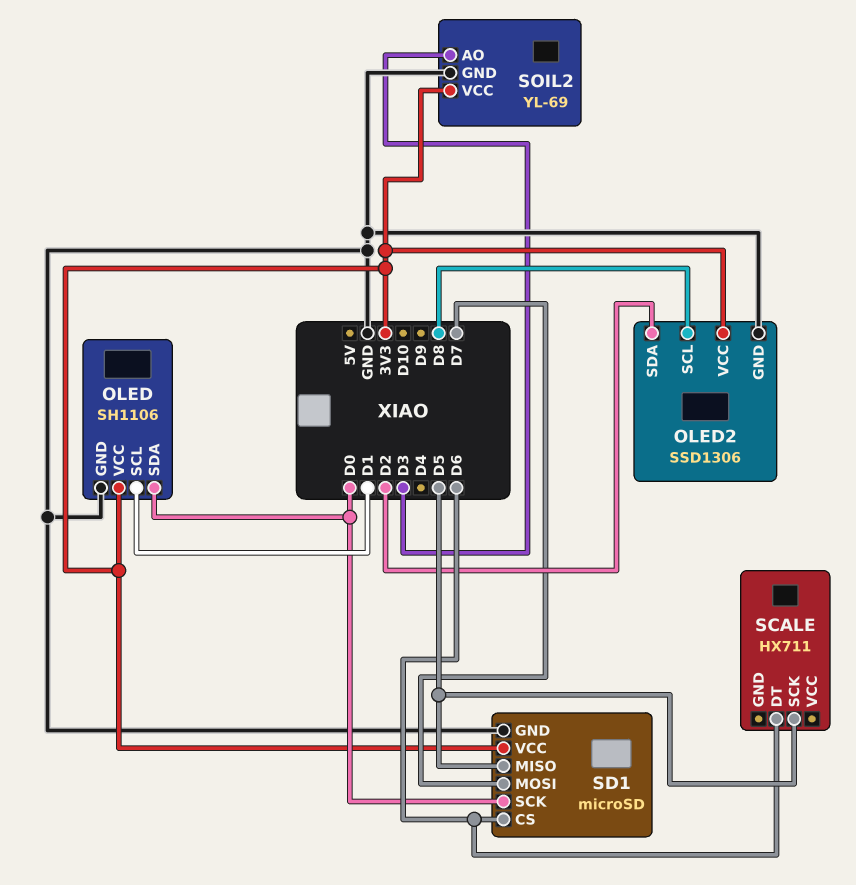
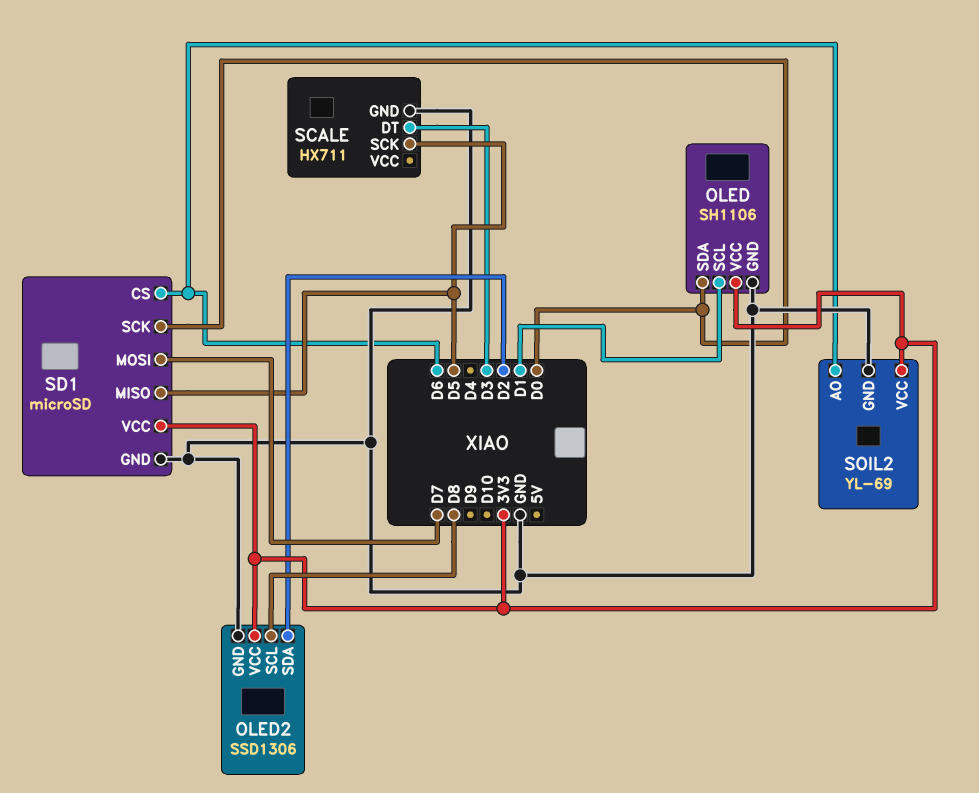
SCALE pin DT: D6 -> D3
SCALE pin GND: none -> GND
SOIL2 pin AO: D3 -> D6

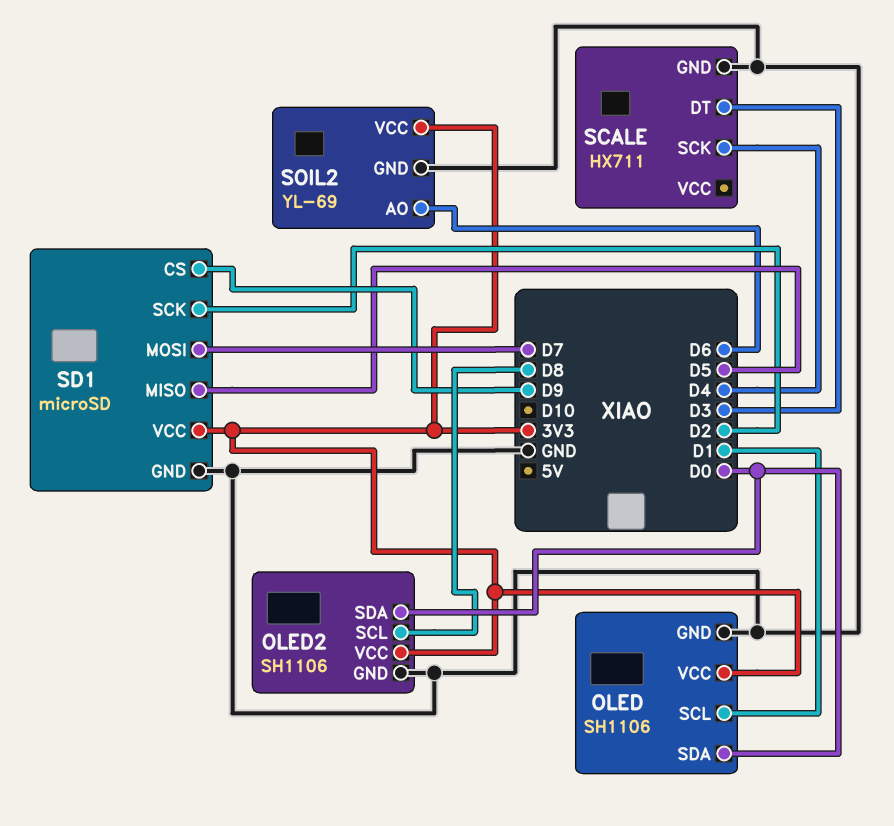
OLED2: SSD1306 -> SH1106
OLED2 pin SDA: D2 -> D0
SCALE pin SCK: D5 -> D4
SD1 pin CS: D6 -> D9
SD1 pin SCK: D0 -> D2

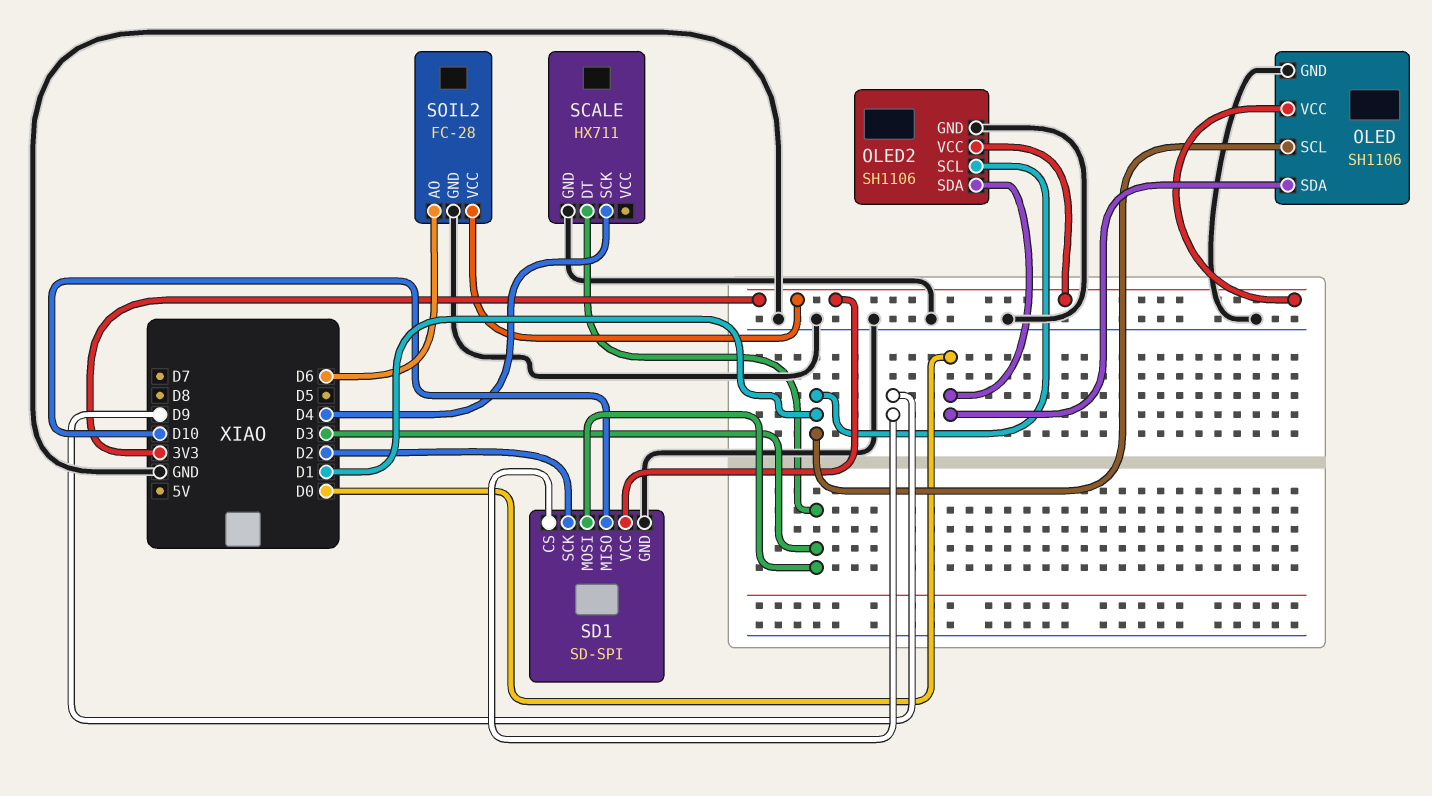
OLED2 pin SCL: D8 -> D1
SD1: microSD -> SD-SPI
SD1 pin MISO: D5 -> D10
SD1 pin MOSI: D7 -> D3
SOIL2: YL-69 -> FC-28

